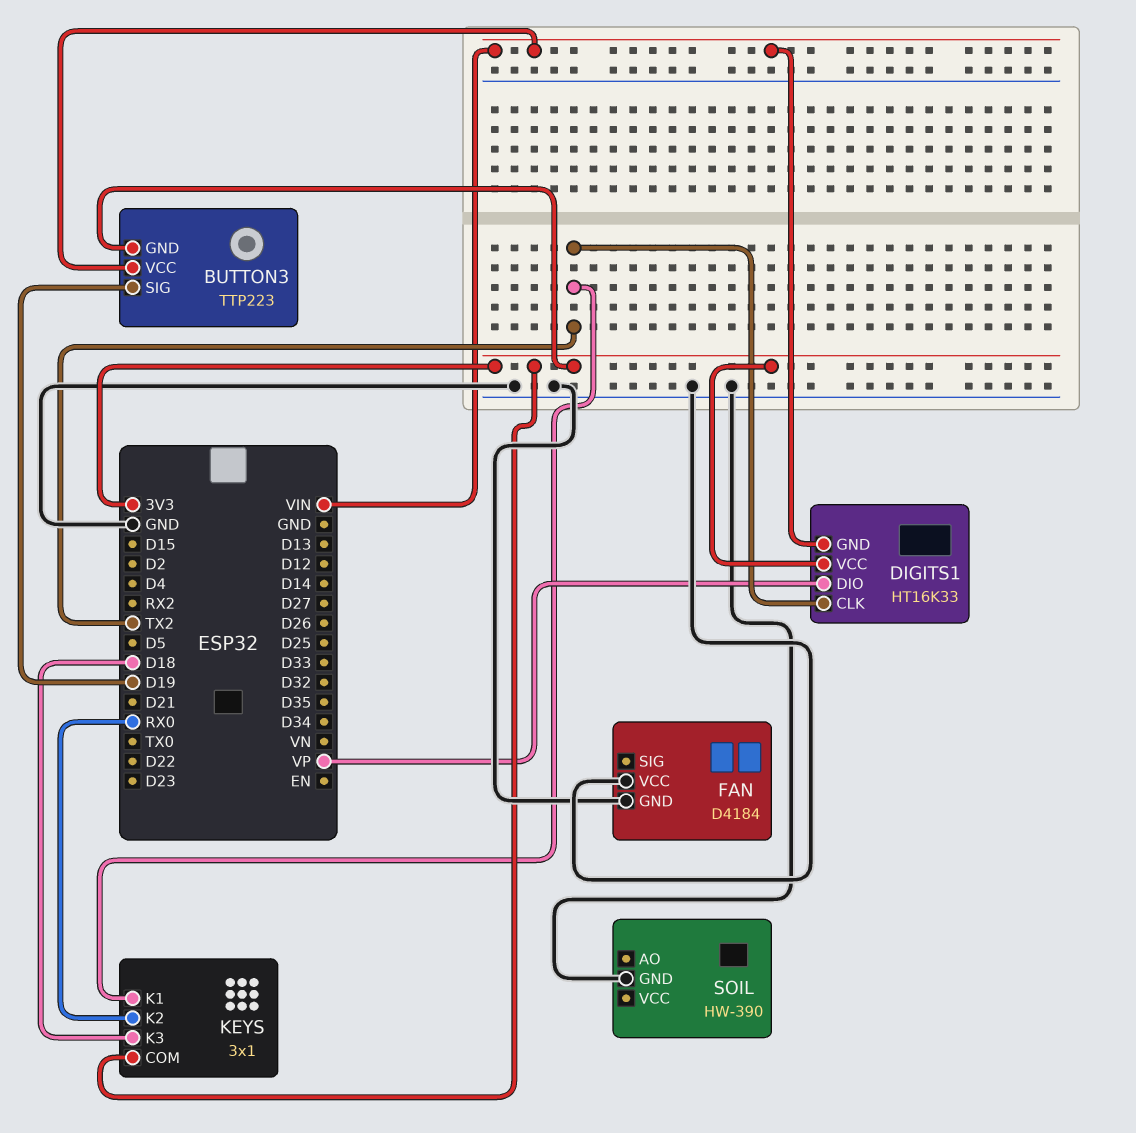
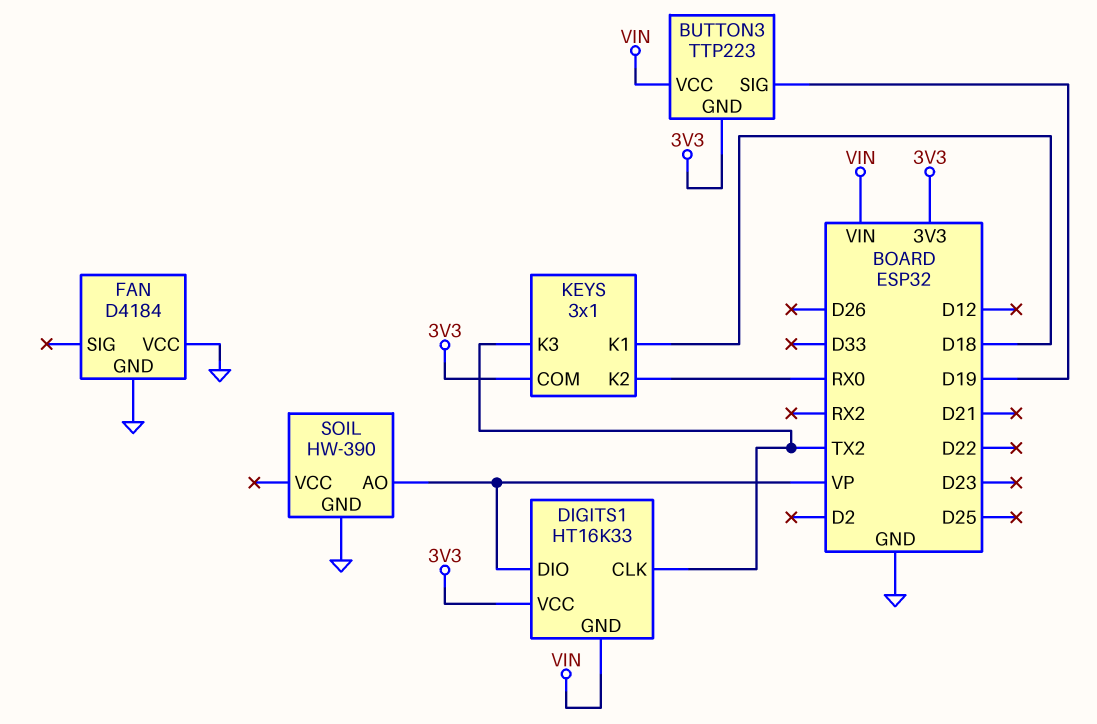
KEYS pin K1: TX2 -> D18
KEYS pin K3: D18 -> TX2
SOIL pin AO: none -> VP

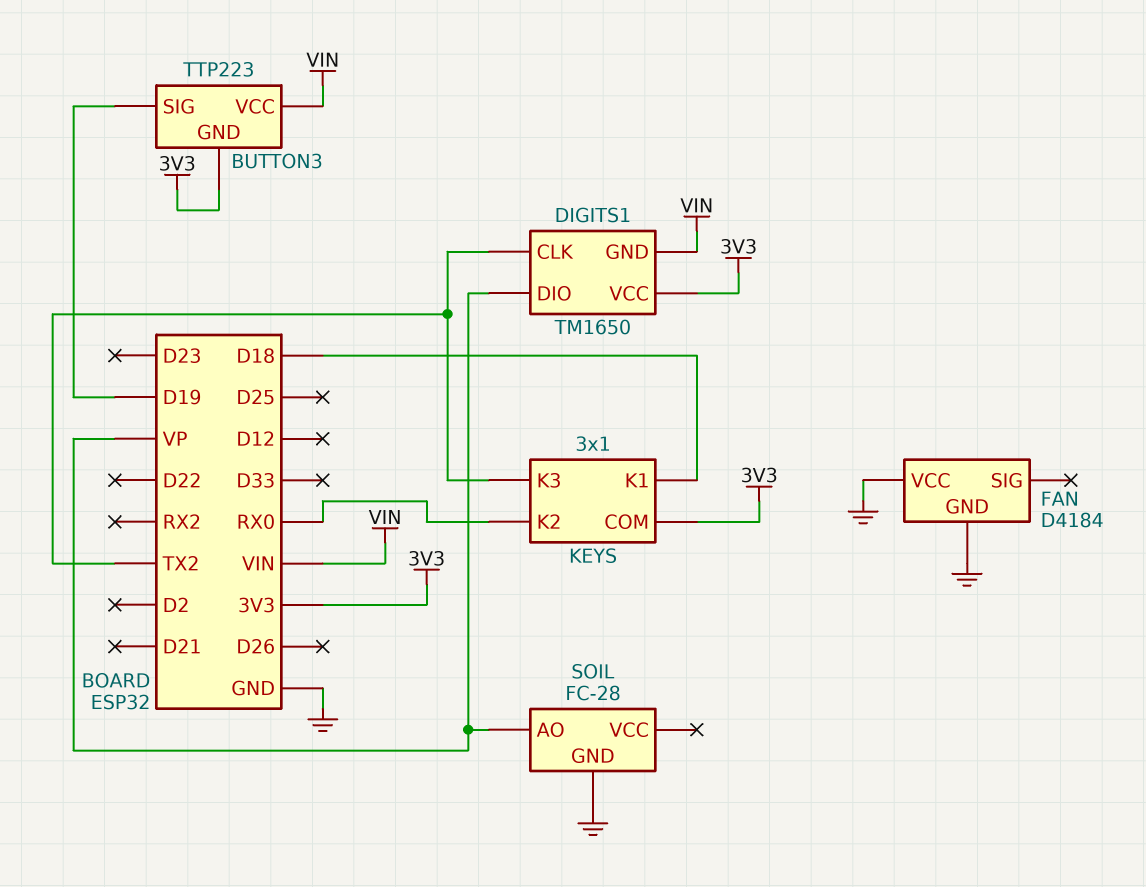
DIGITS1: HT16K33 -> TM1650
SOIL: HW-390 -> FC-28

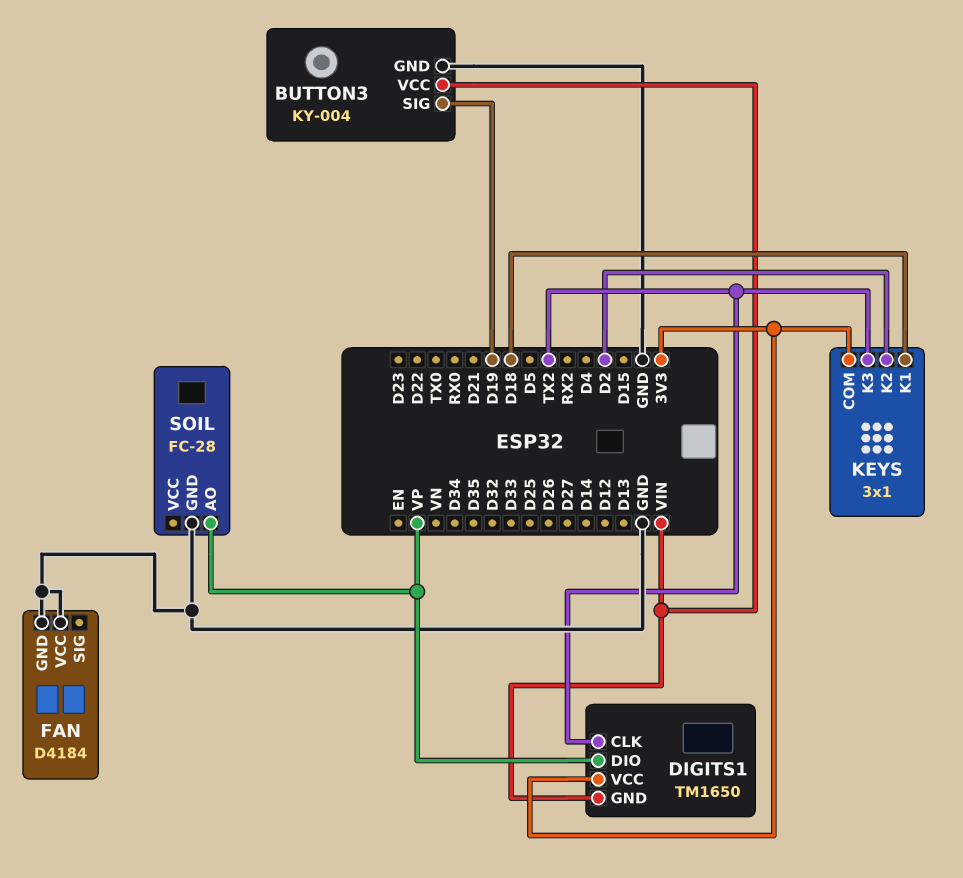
BUTTON3: TTP223 -> KY-004
BUTTON3 pin GND: 3V3 -> GND
KEYS pin K2: RX0 -> D2

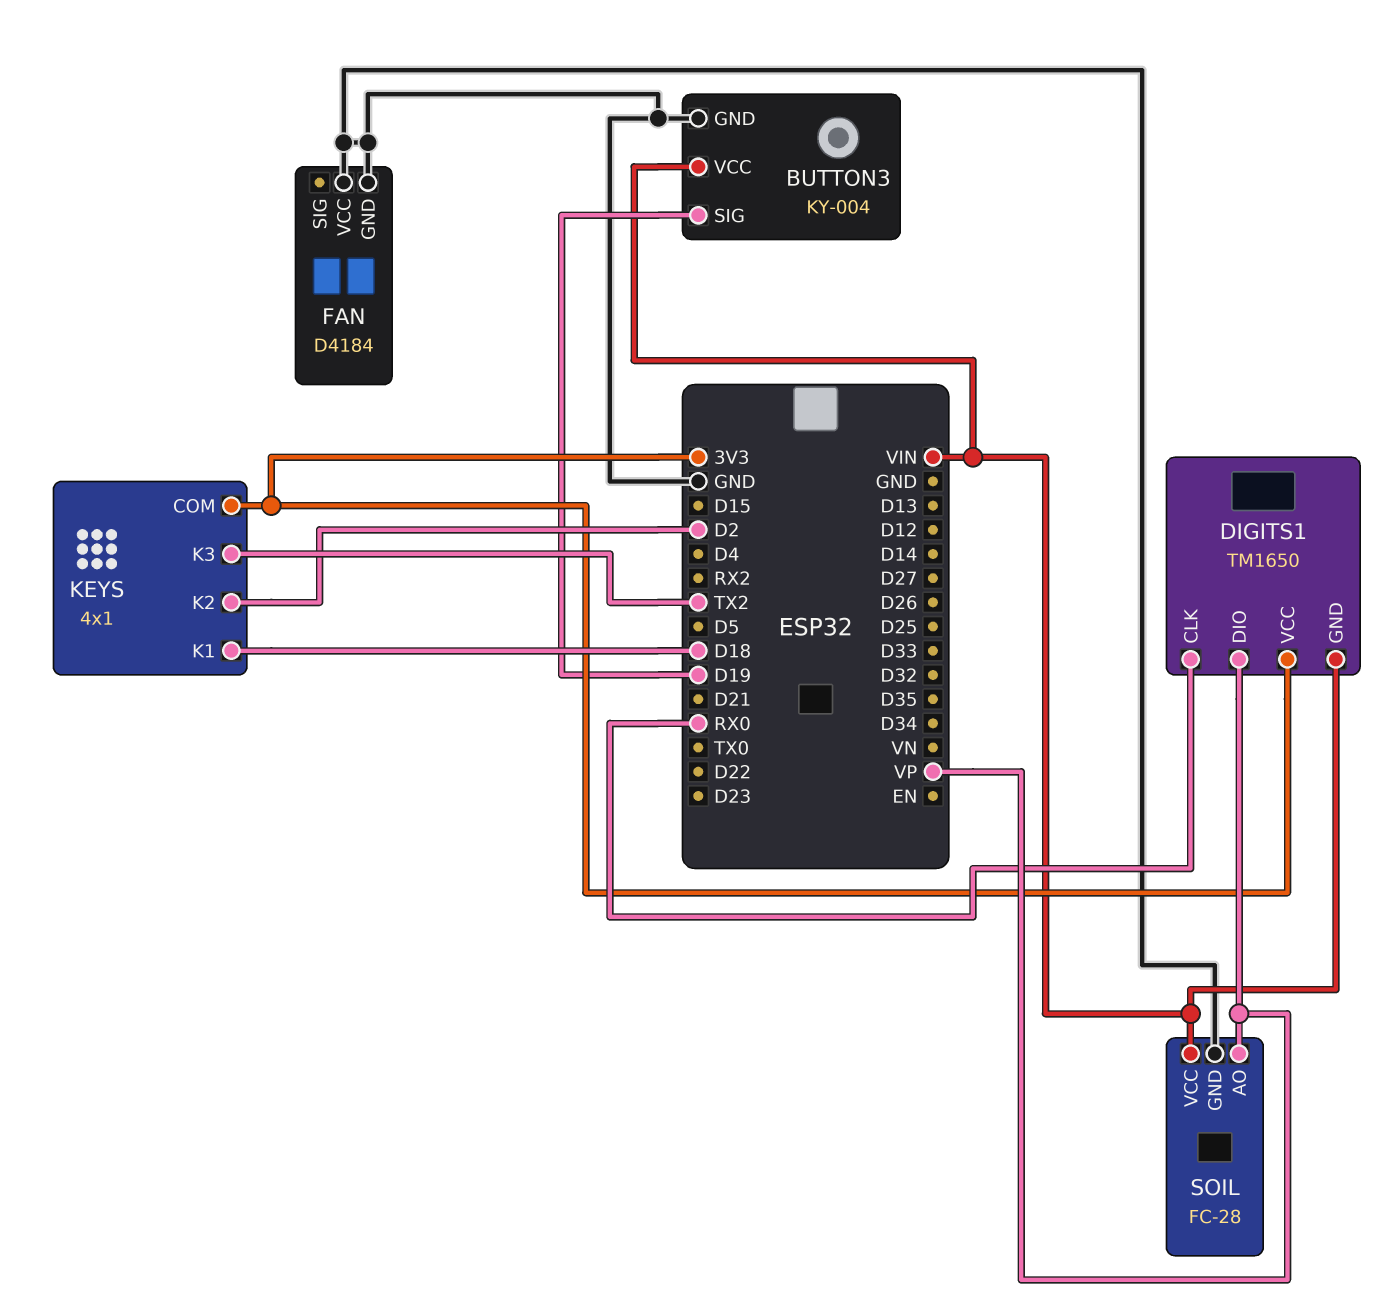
DIGITS1 pin CLK: TX2 -> RX0
KEYS: 3x1 -> 4x1
SOIL pin VCC: none -> VIN

